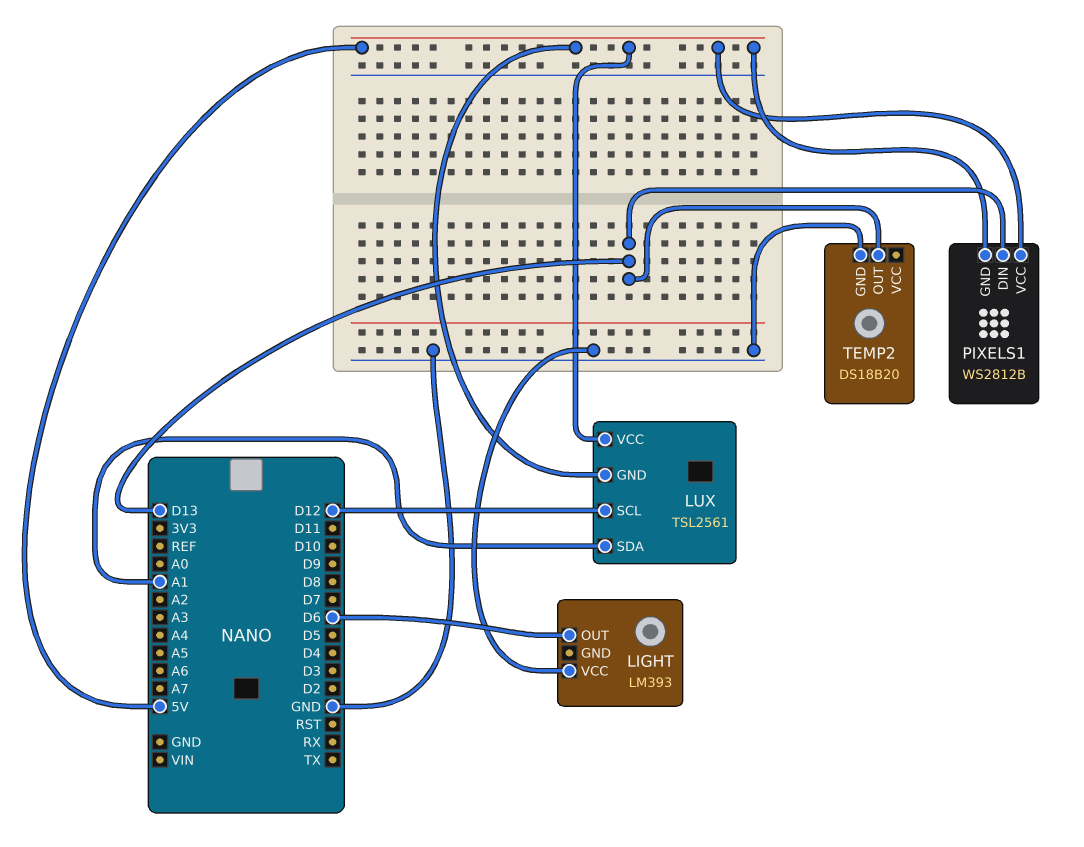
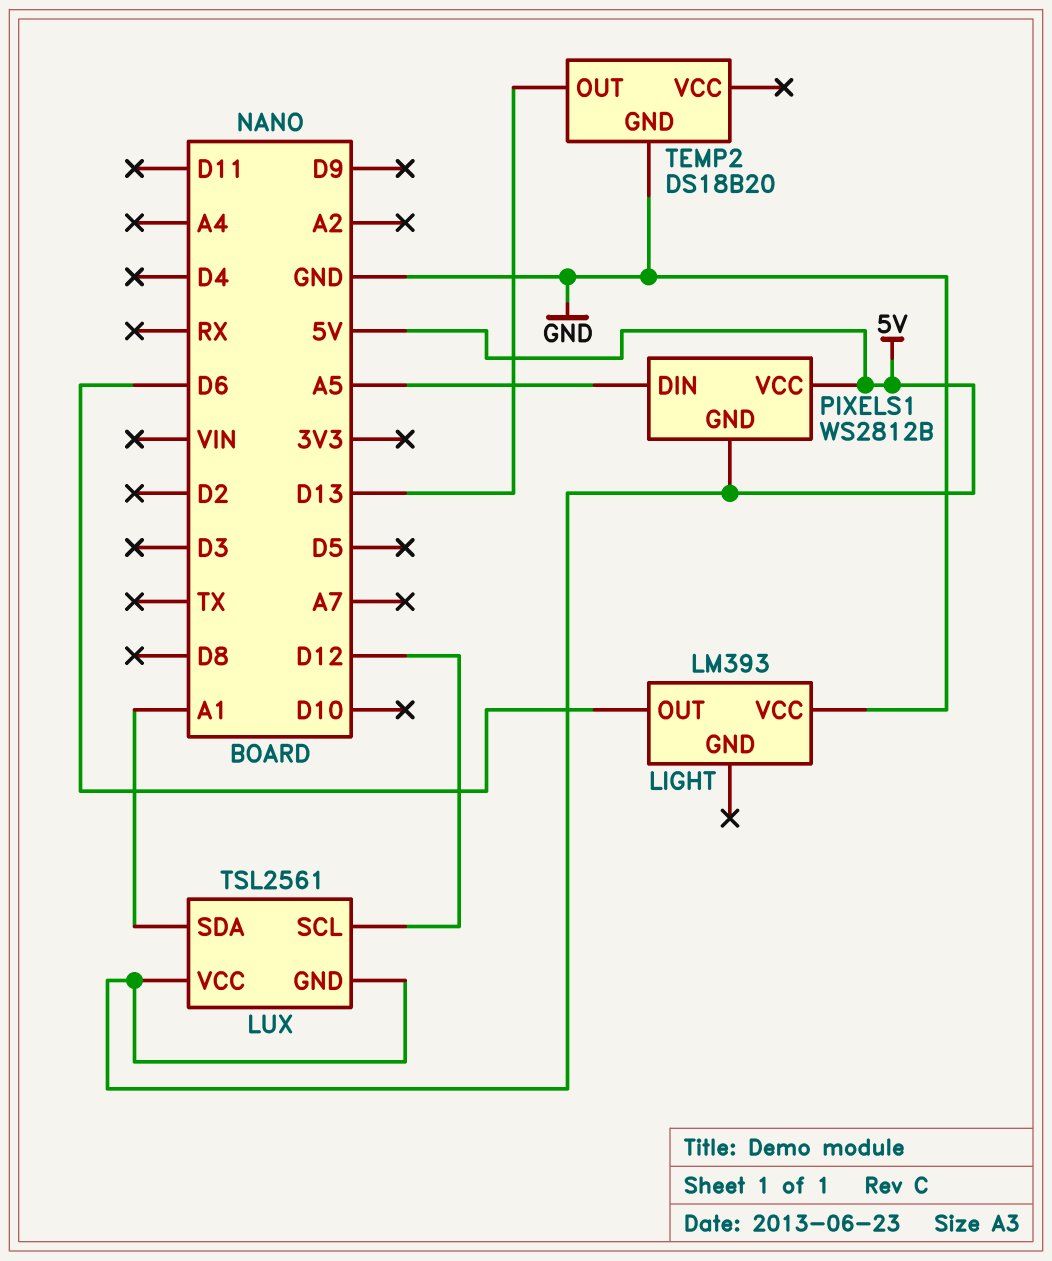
PIXELS1 pin DIN: D13 -> A5

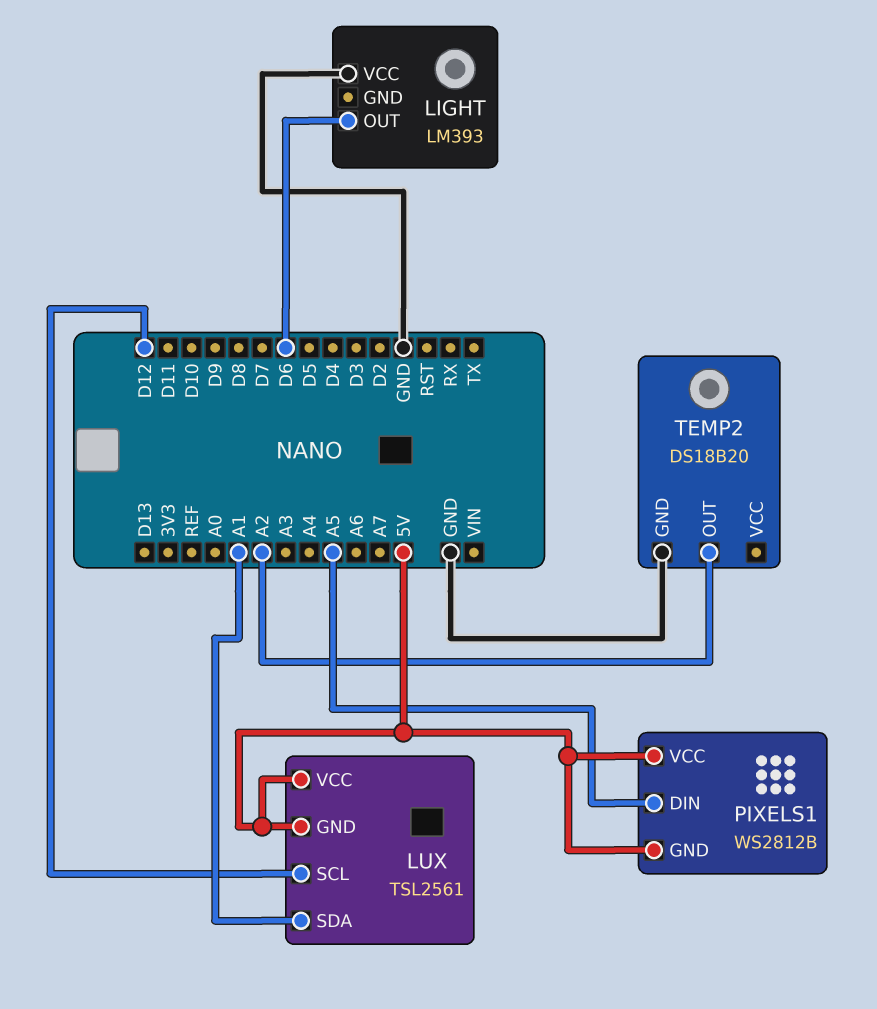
TEMP2 pin OUT: D13 -> A2

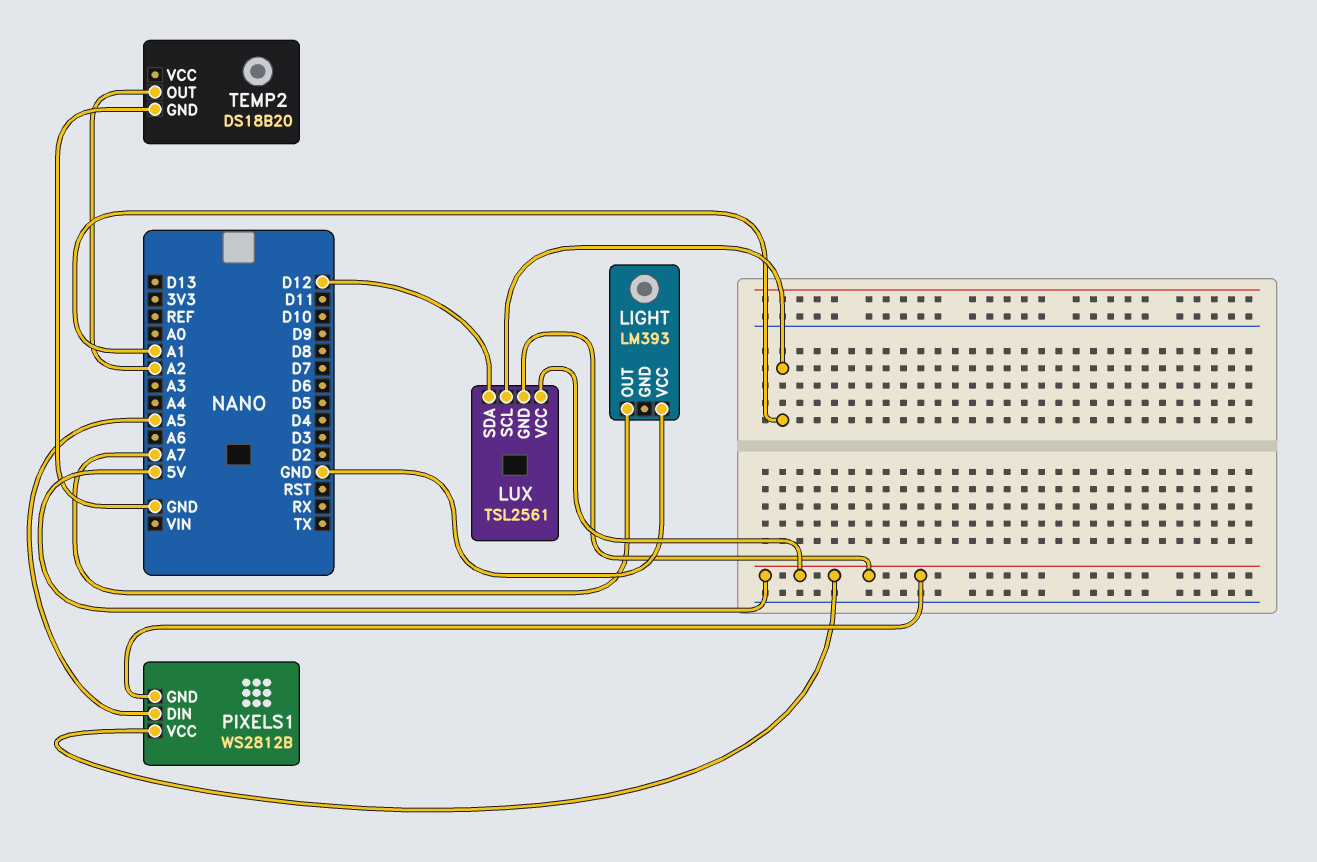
LIGHT pin OUT: D6 -> A7
LUX pin SCL: D12 -> A1
LUX pin SDA: A1 -> D12

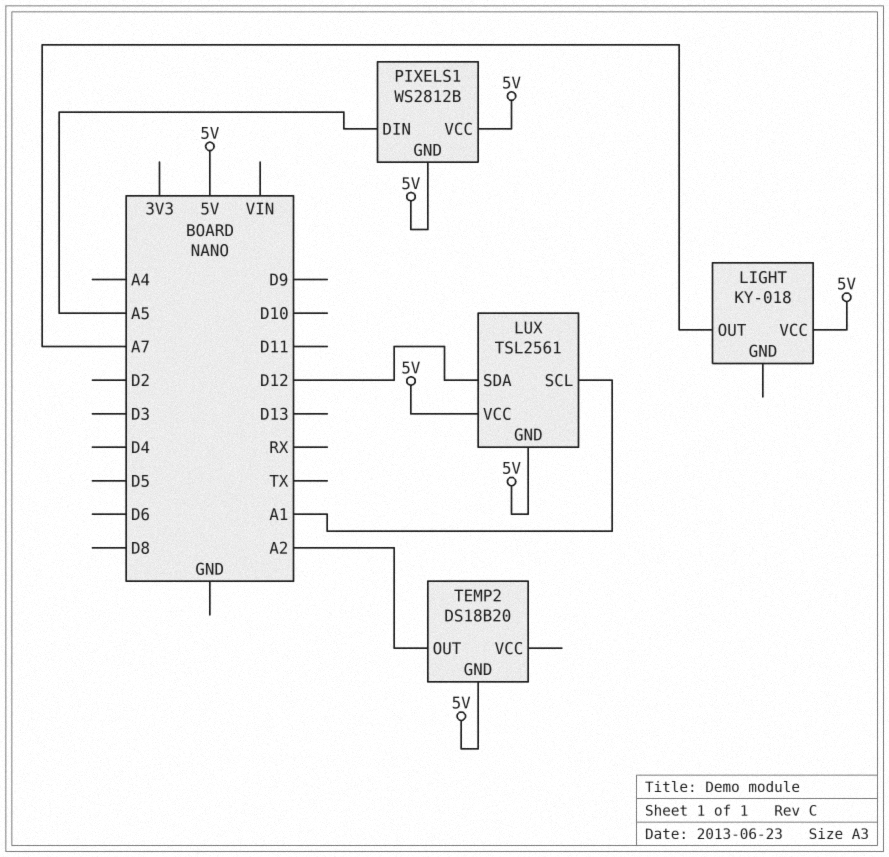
LIGHT: LM393 -> KY-018
LIGHT pin VCC: GND -> 5V
TEMP2 pin GND: GND -> 5V

